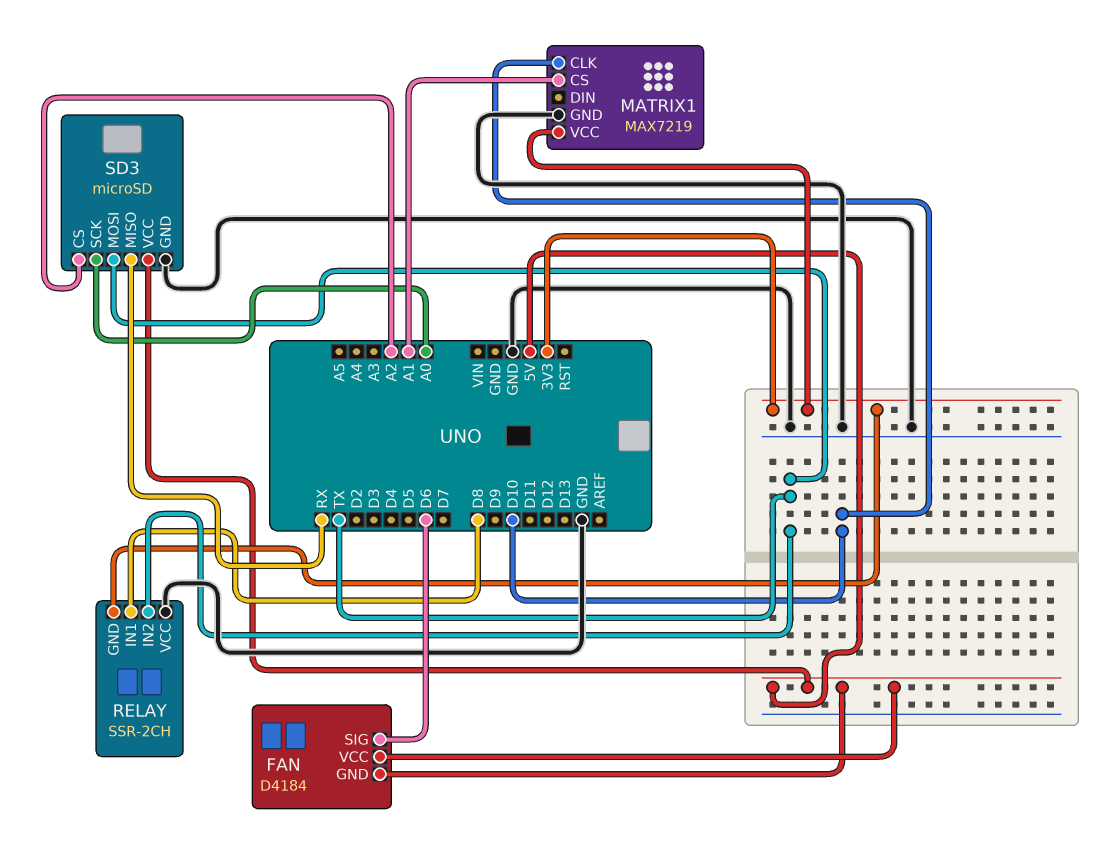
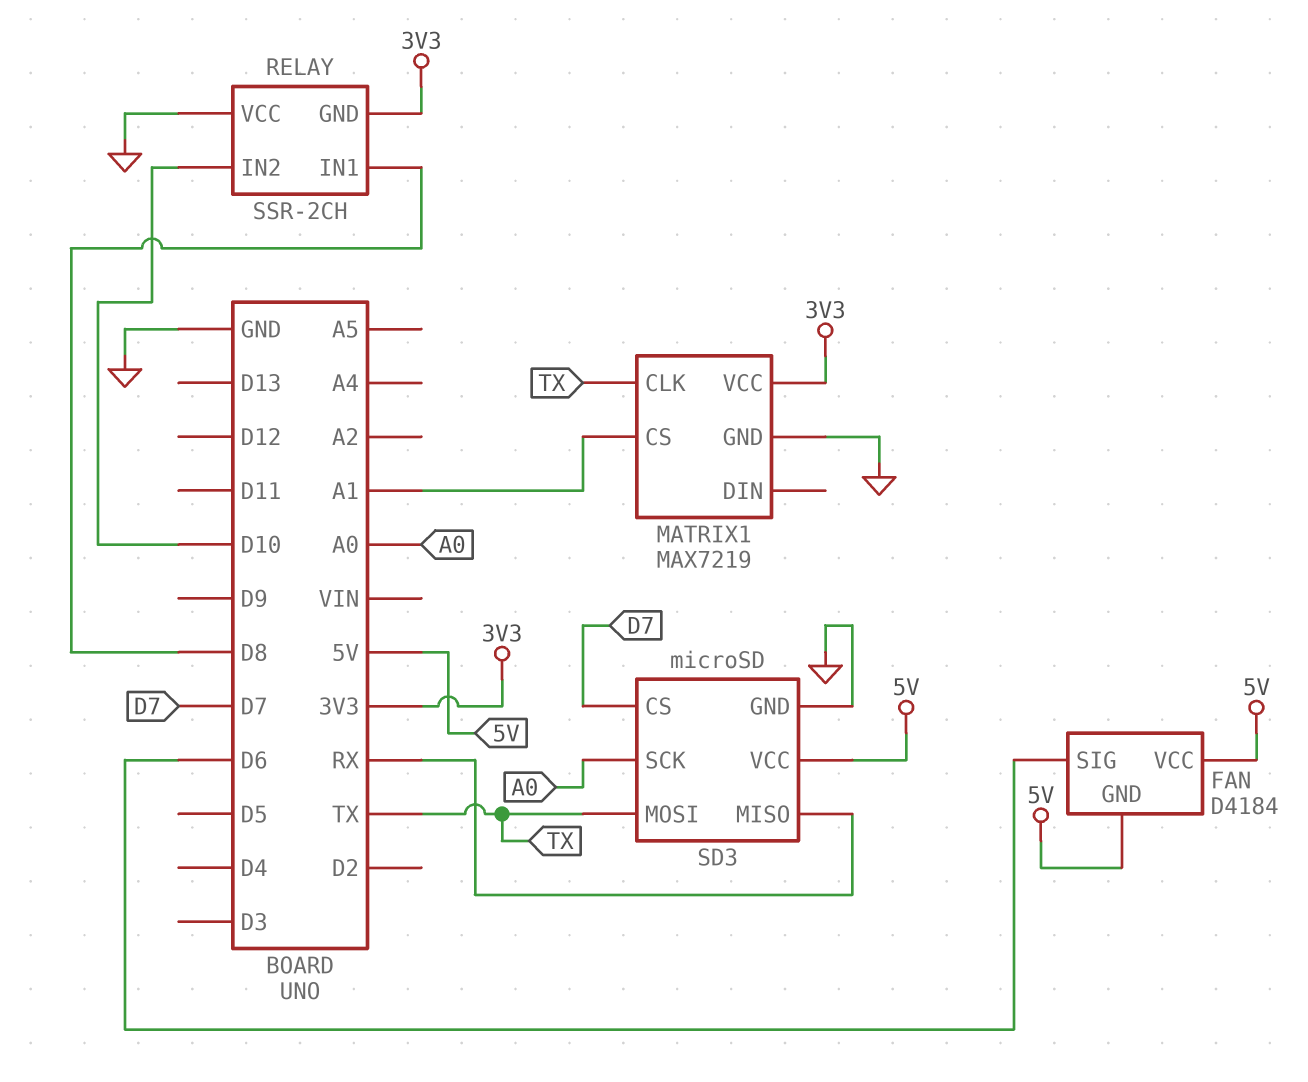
MATRIX1 pin CLK: D10 -> TX
RELAY pin IN2: TX -> D10
SD3 pin CS: A2 -> D7

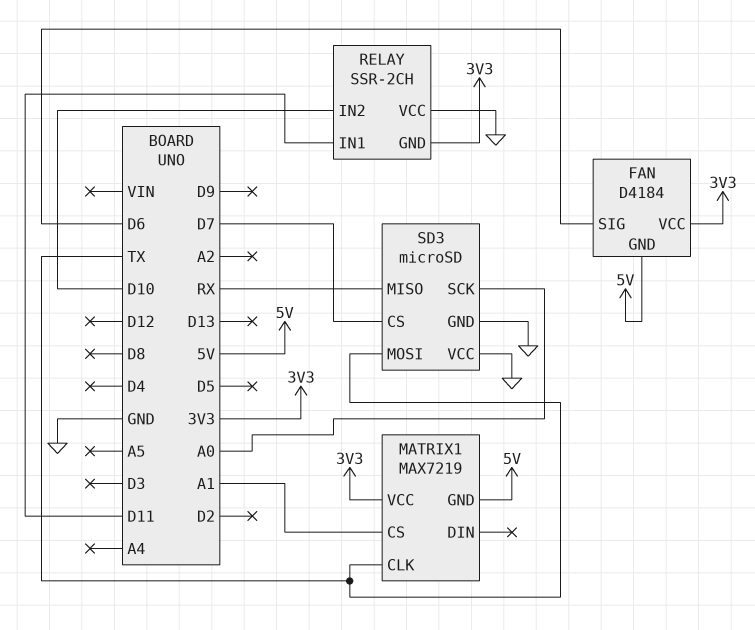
FAN pin VCC: 5V -> 3V3
MATRIX1 pin GND: GND -> 5V
RELAY pin IN1: D8 -> D11
SD3 pin VCC: 5V -> GND

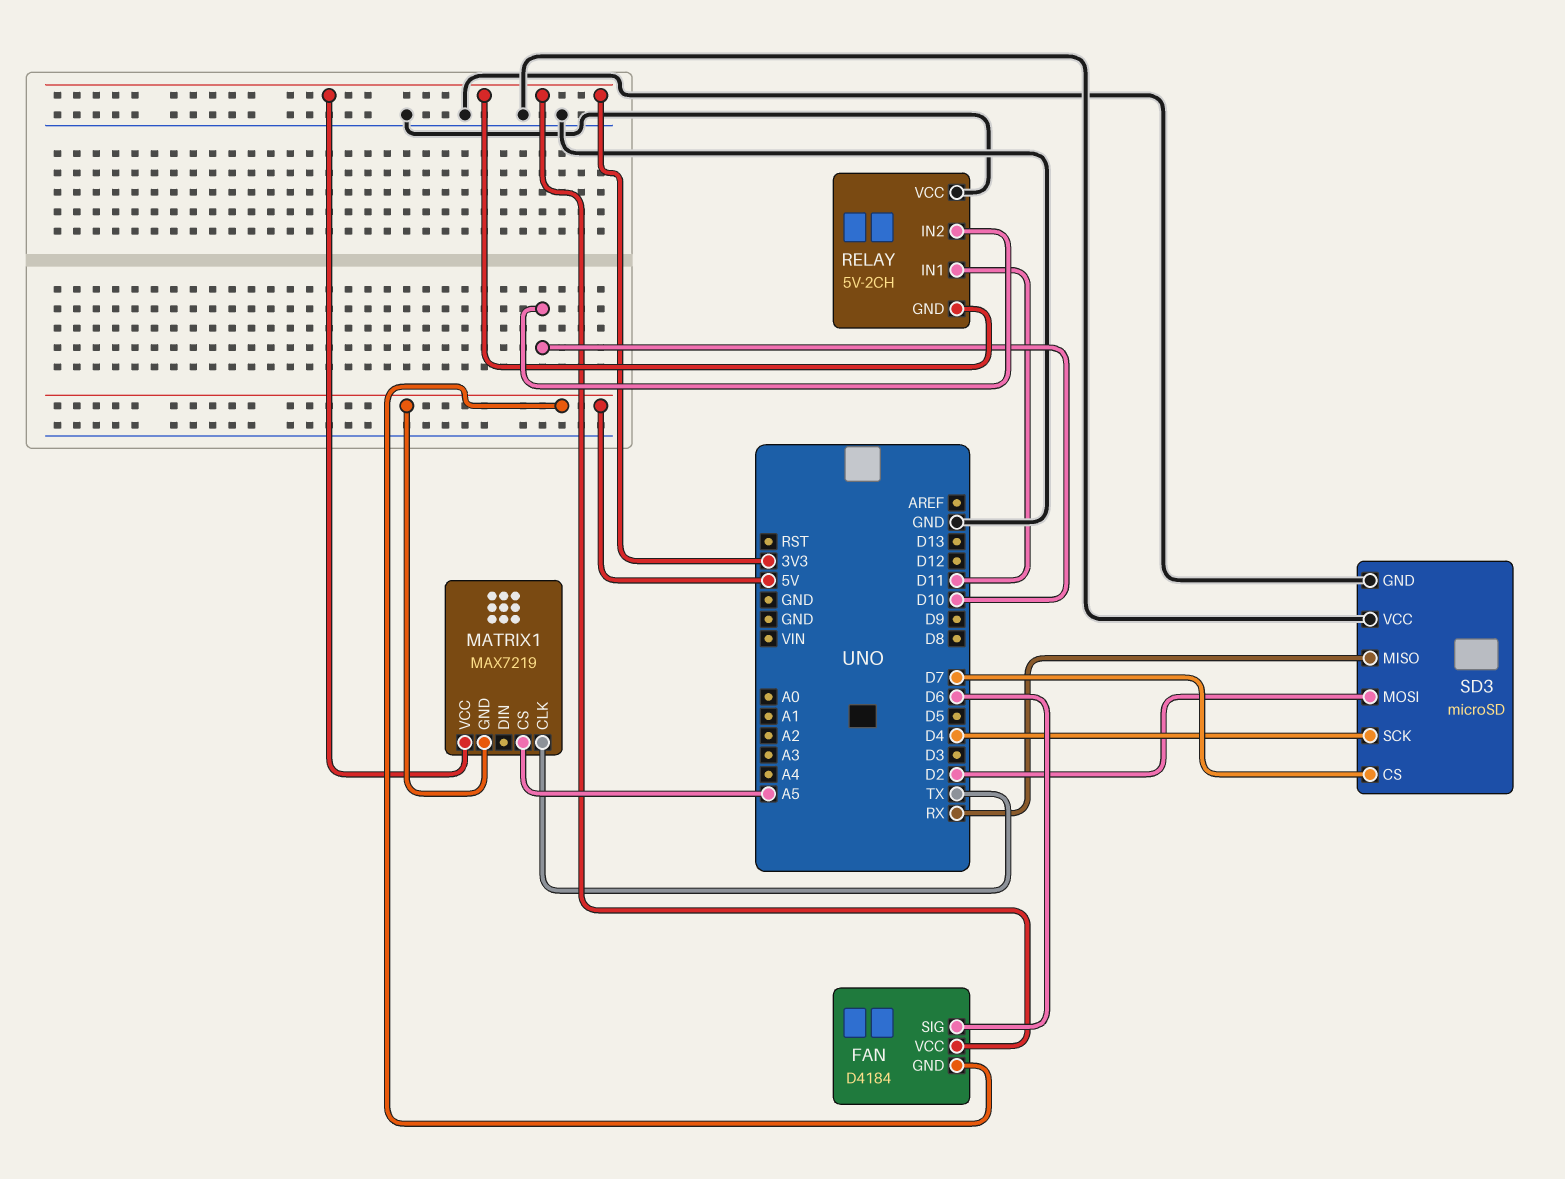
MATRIX1 pin CS: A1 -> A5
RELAY: SSR-2CH -> 5V-2CH
SD3 pin MOSI: TX -> D2
SD3 pin SCK: A0 -> D4

